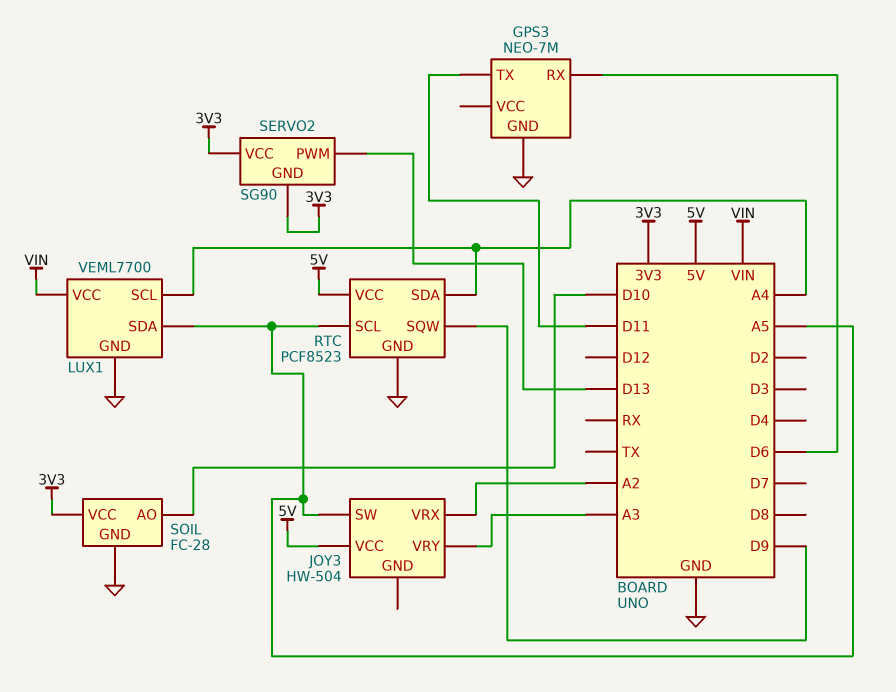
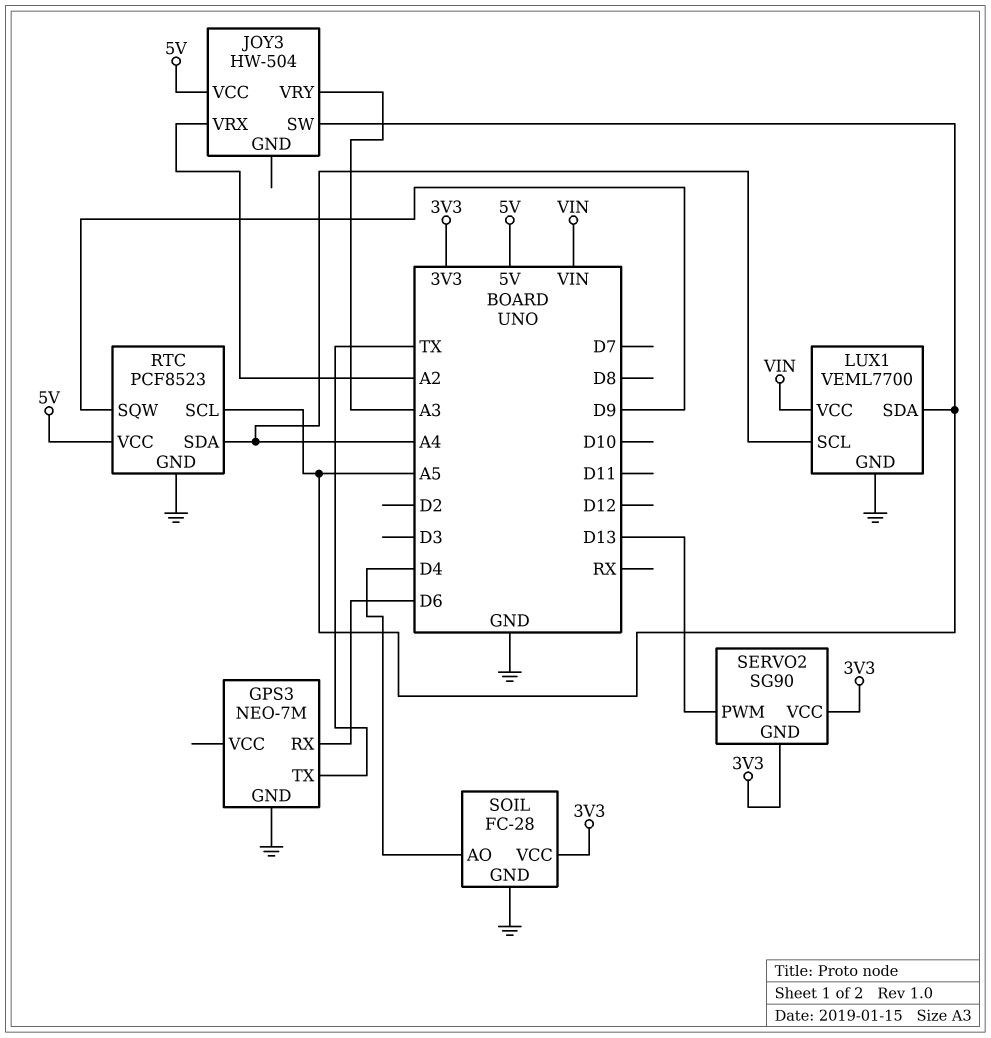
GPS3 pin TX: D11 -> TX
SOIL pin AO: D10 -> D4

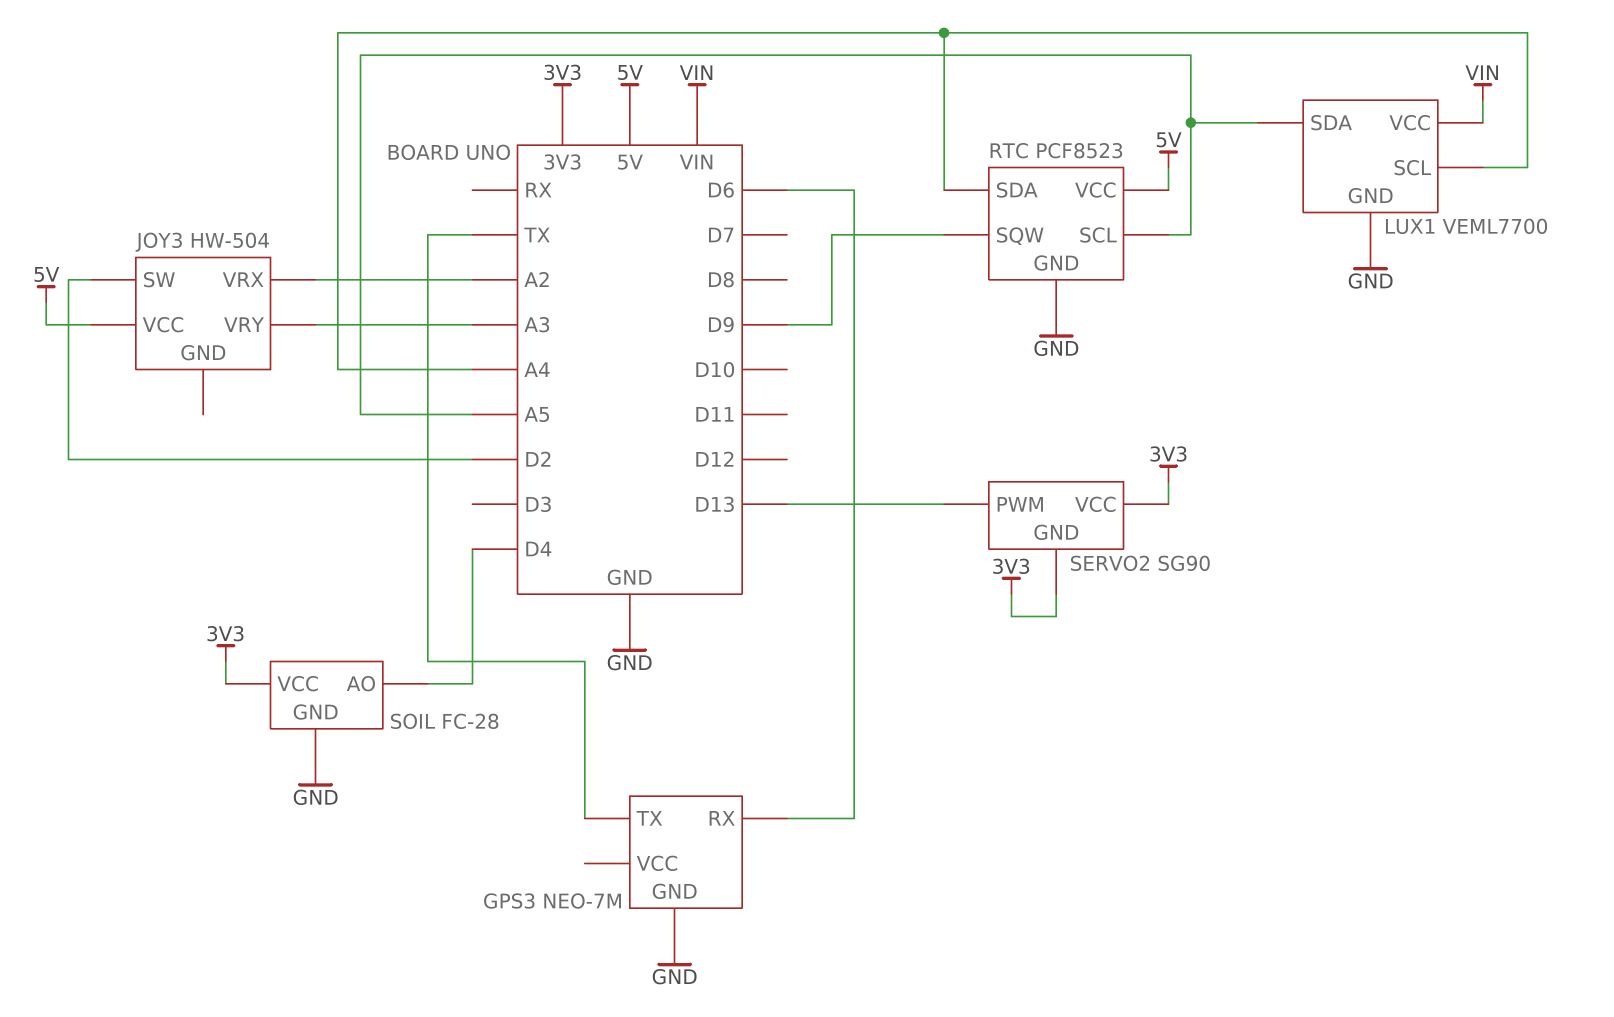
JOY3 pin SW: A5 -> D2

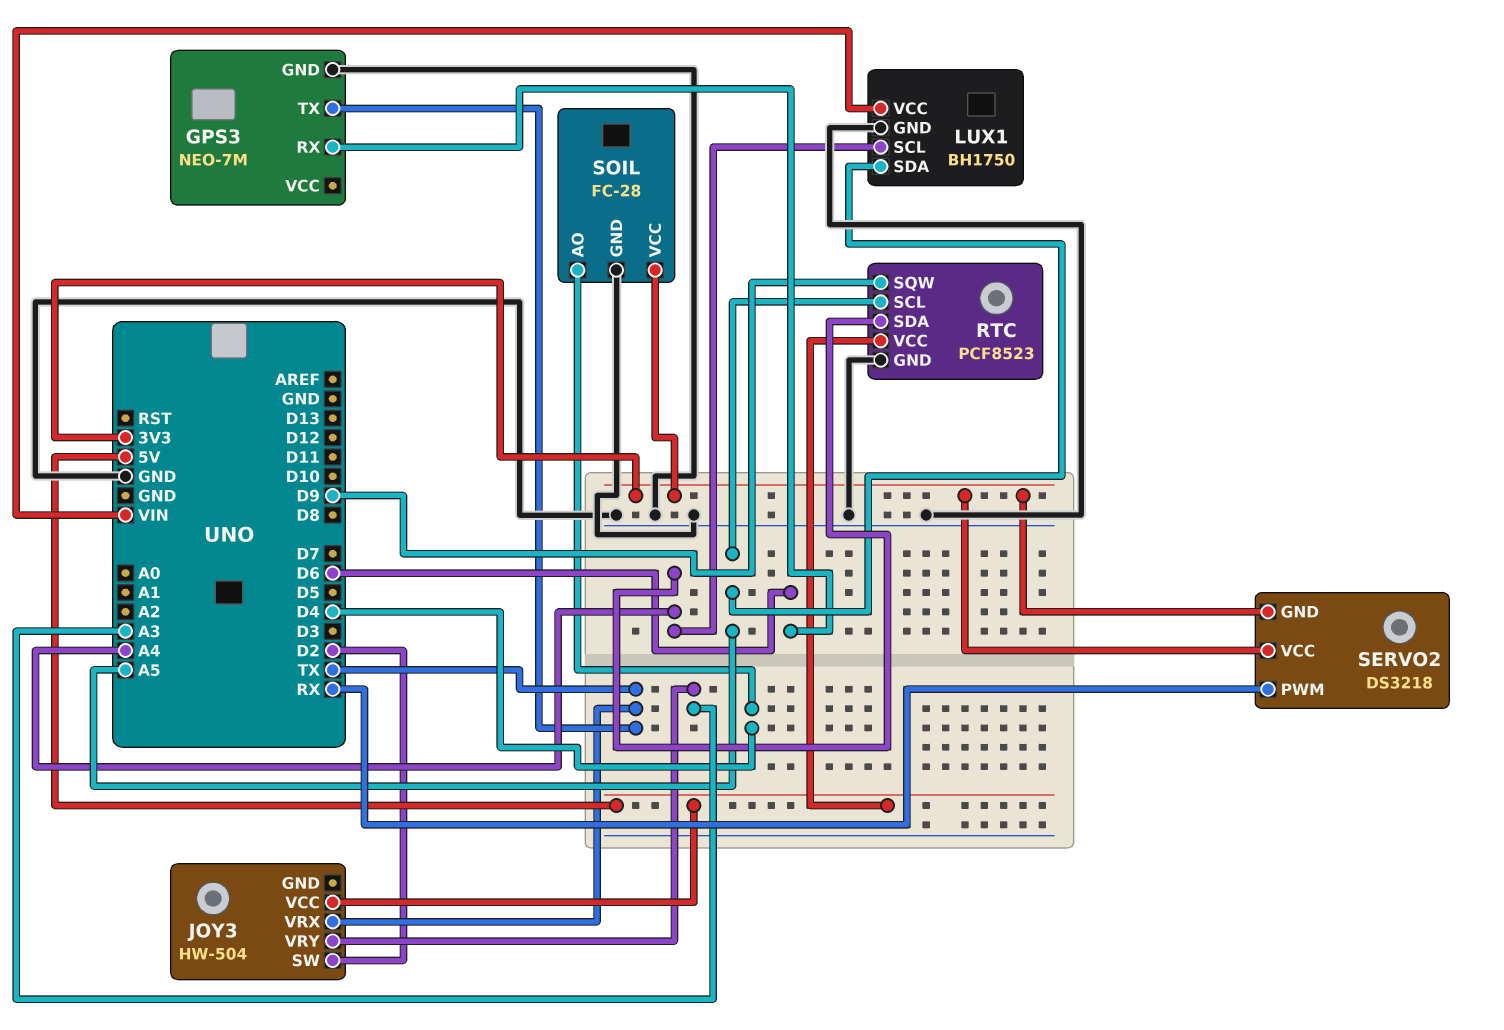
JOY3 pin VRX: A2 -> TX
LUX1: VEML7700 -> BH1750
SERVO2: SG90 -> DS3218
SERVO2 pin PWM: D13 -> RX

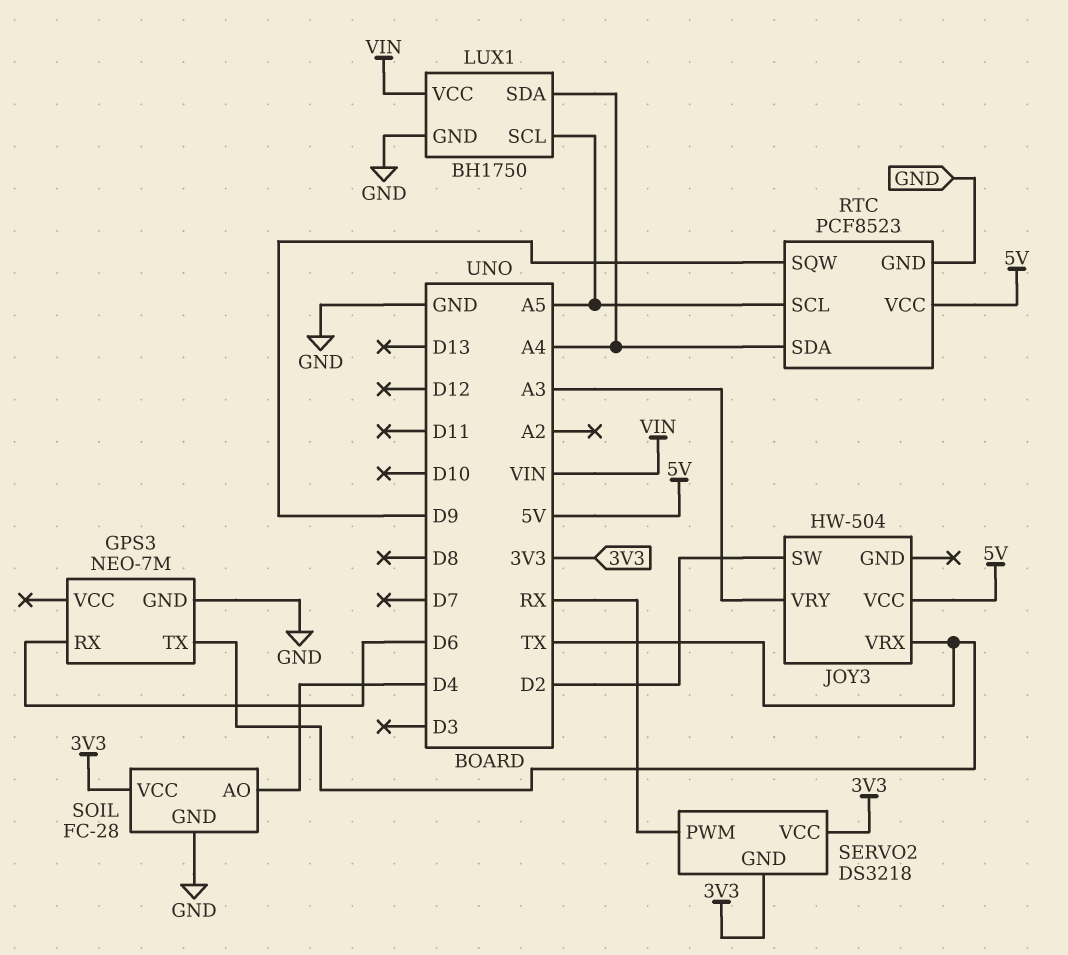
LUX1 pin SCL: A4 -> A5
LUX1 pin SDA: A5 -> A4

